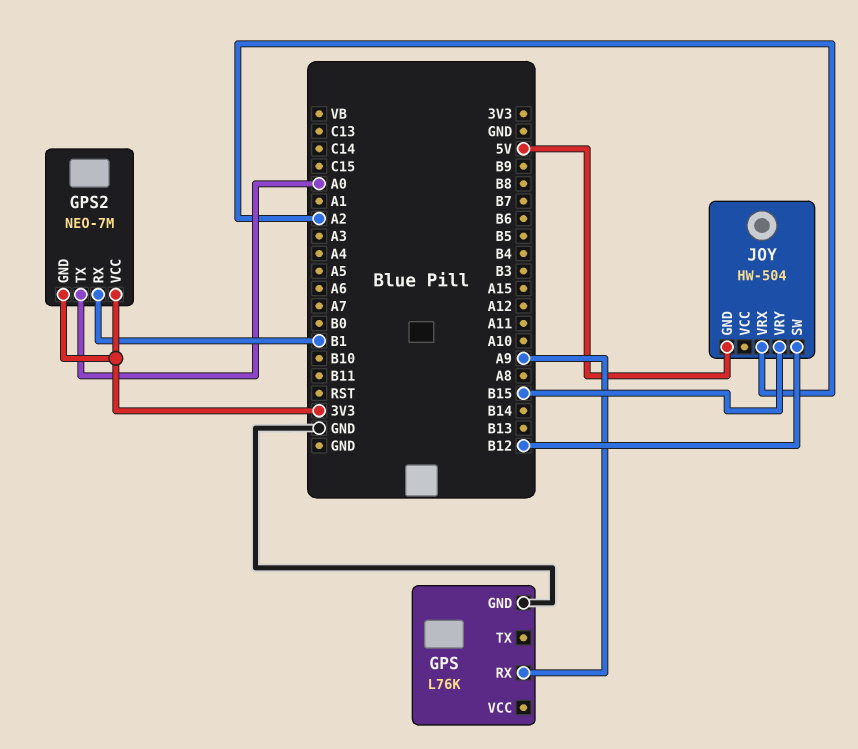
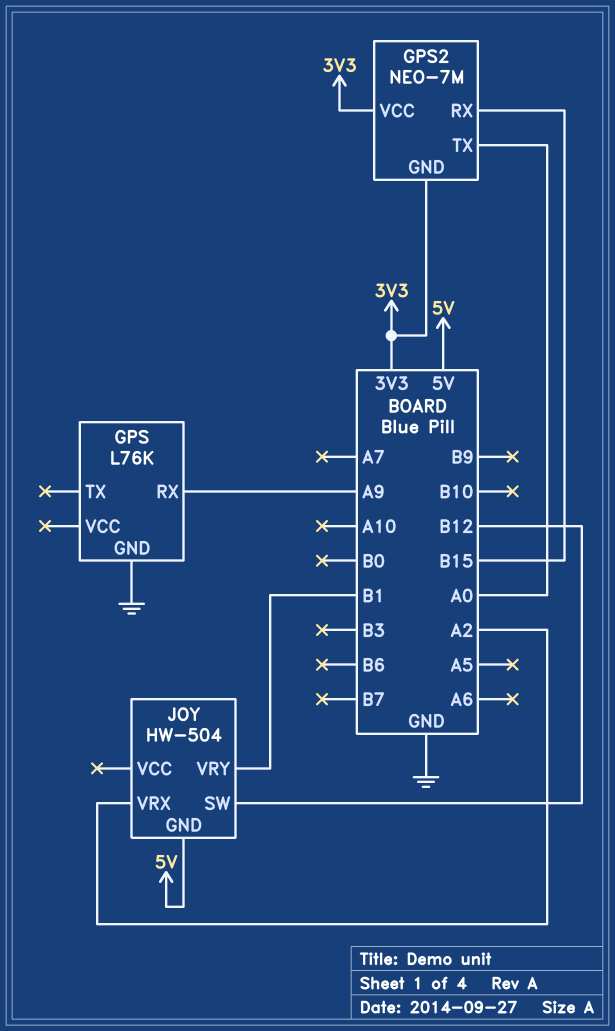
GPS2 pin RX: B1 -> B15
JOY pin VRY: B15 -> B1

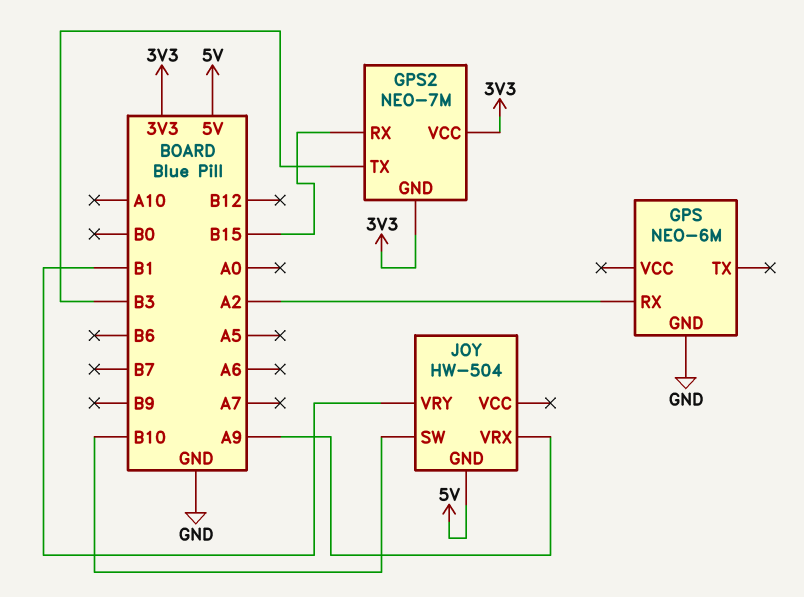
GPS: L76K -> NEO-6M
GPS pin RX: A9 -> A2
GPS2 pin TX: A0 -> B3
JOY pin SW: B12 -> B10
JOY pin VRX: A2 -> A9

